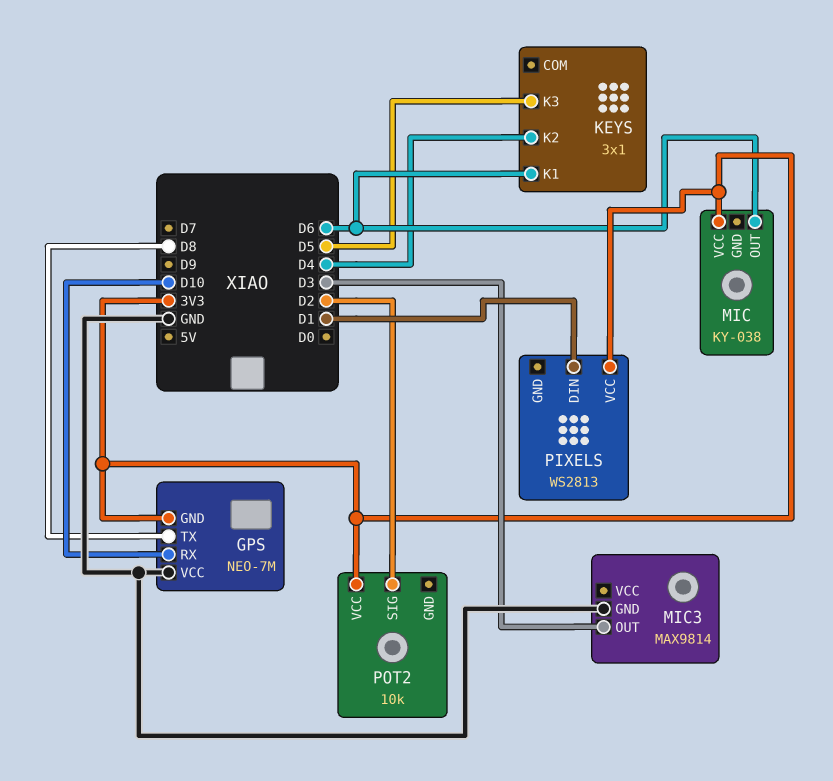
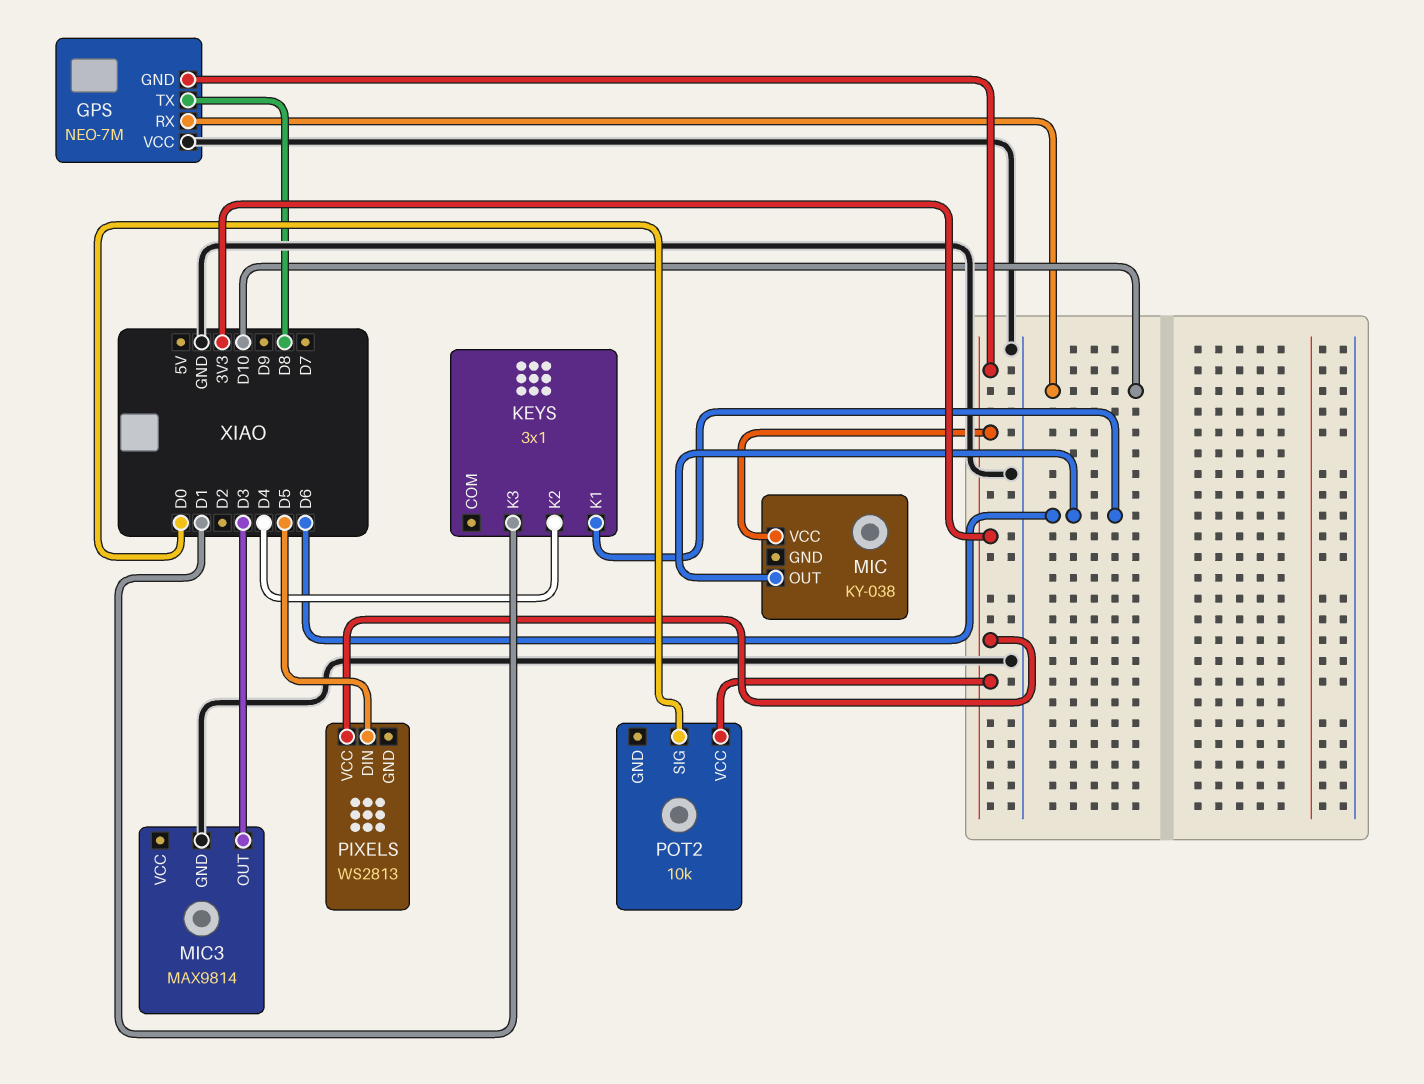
KEYS pin K3: D5 -> D1
PIXELS pin DIN: D1 -> D5
POT2 pin SIG: D2 -> D0

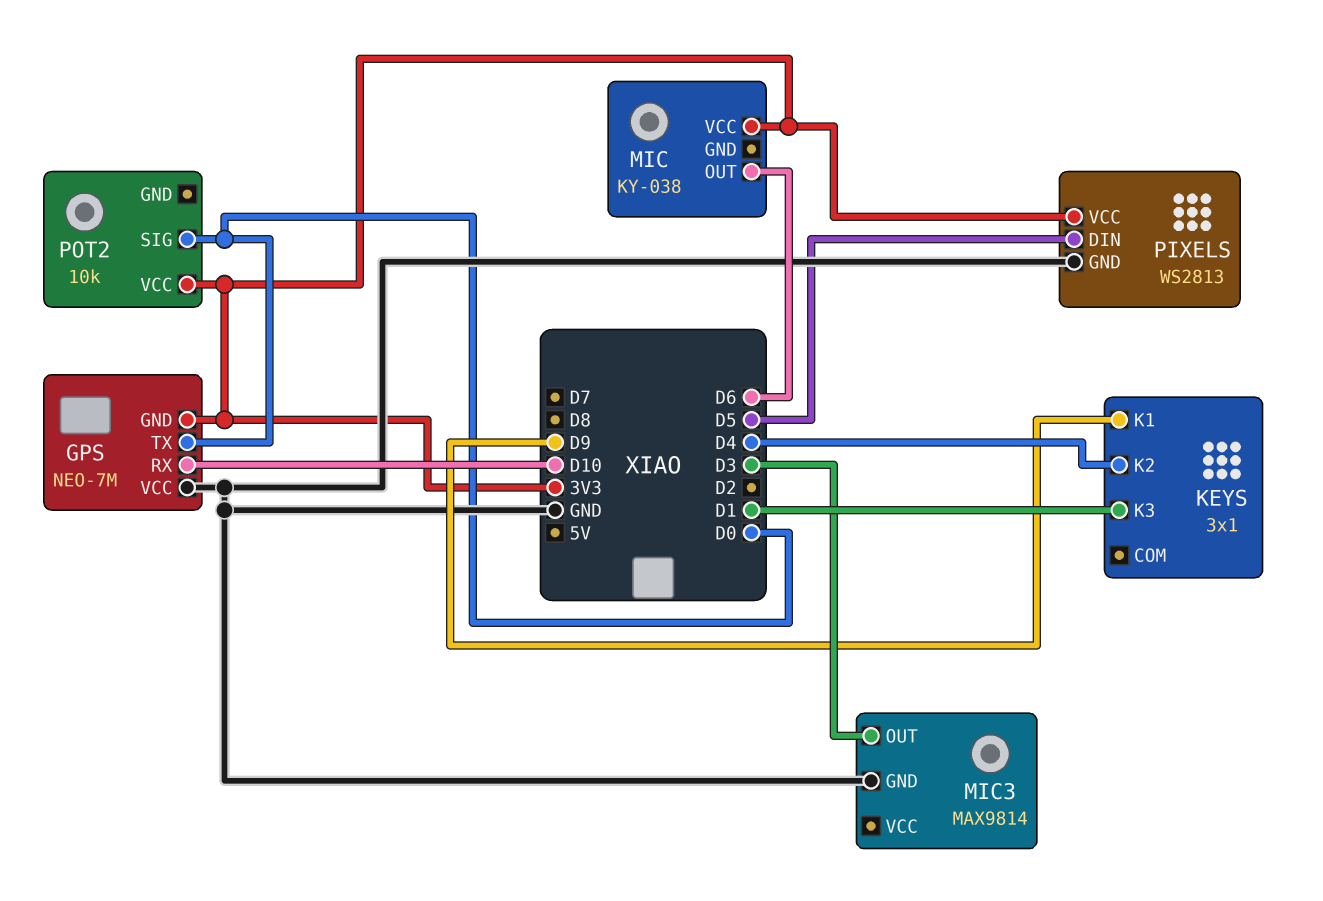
GPS pin TX: D8 -> D0
KEYS pin K1: D6 -> D9
PIXELS pin GND: none -> GND

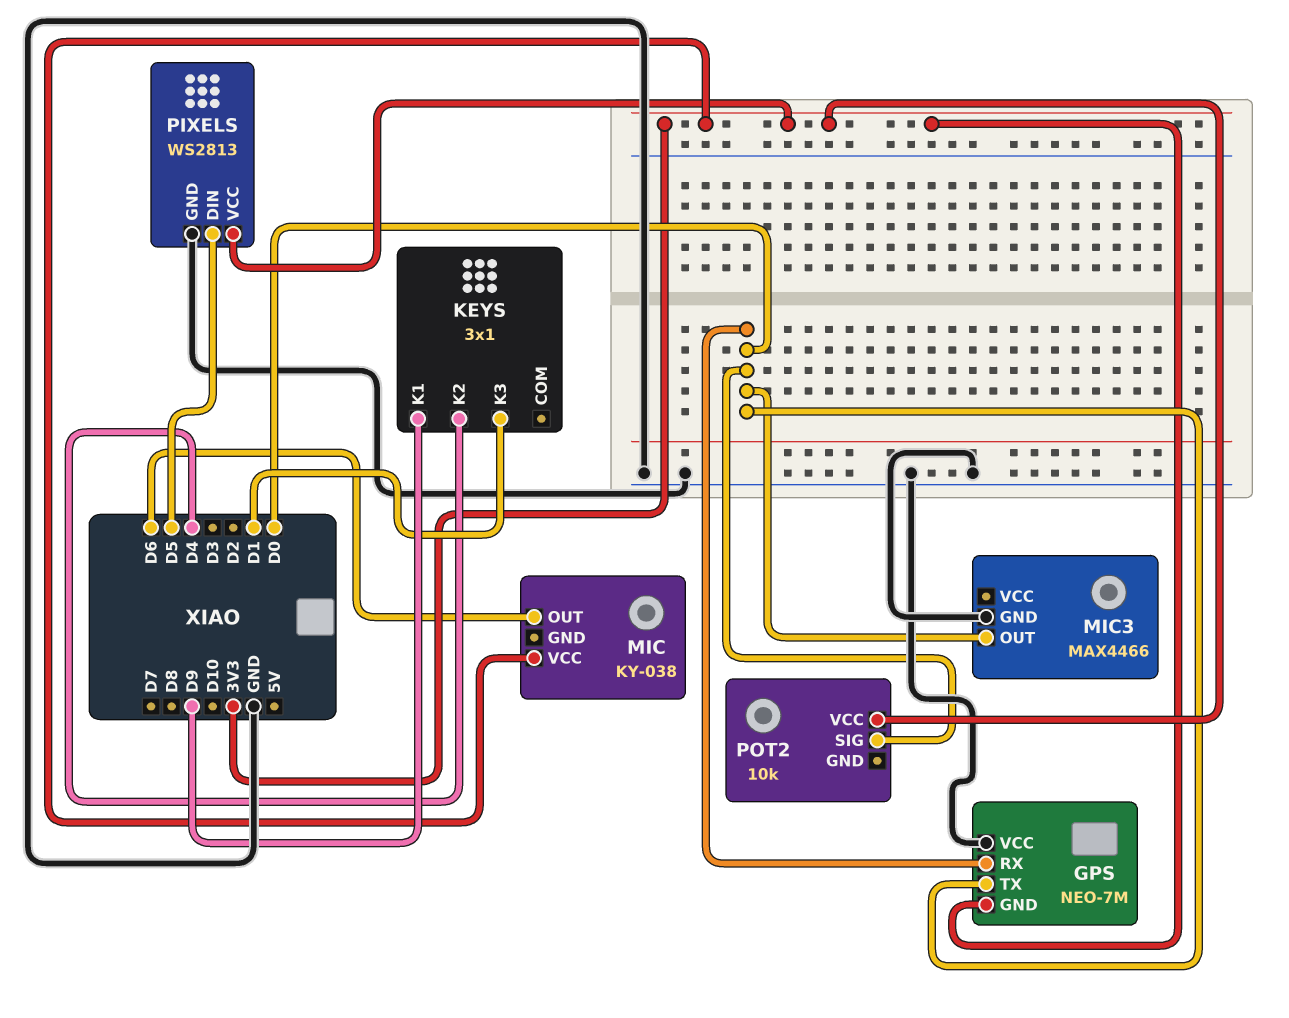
GPS pin RX: D10 -> D0
MIC3: MAX9814 -> MAX4466
MIC3 pin OUT: D3 -> D0

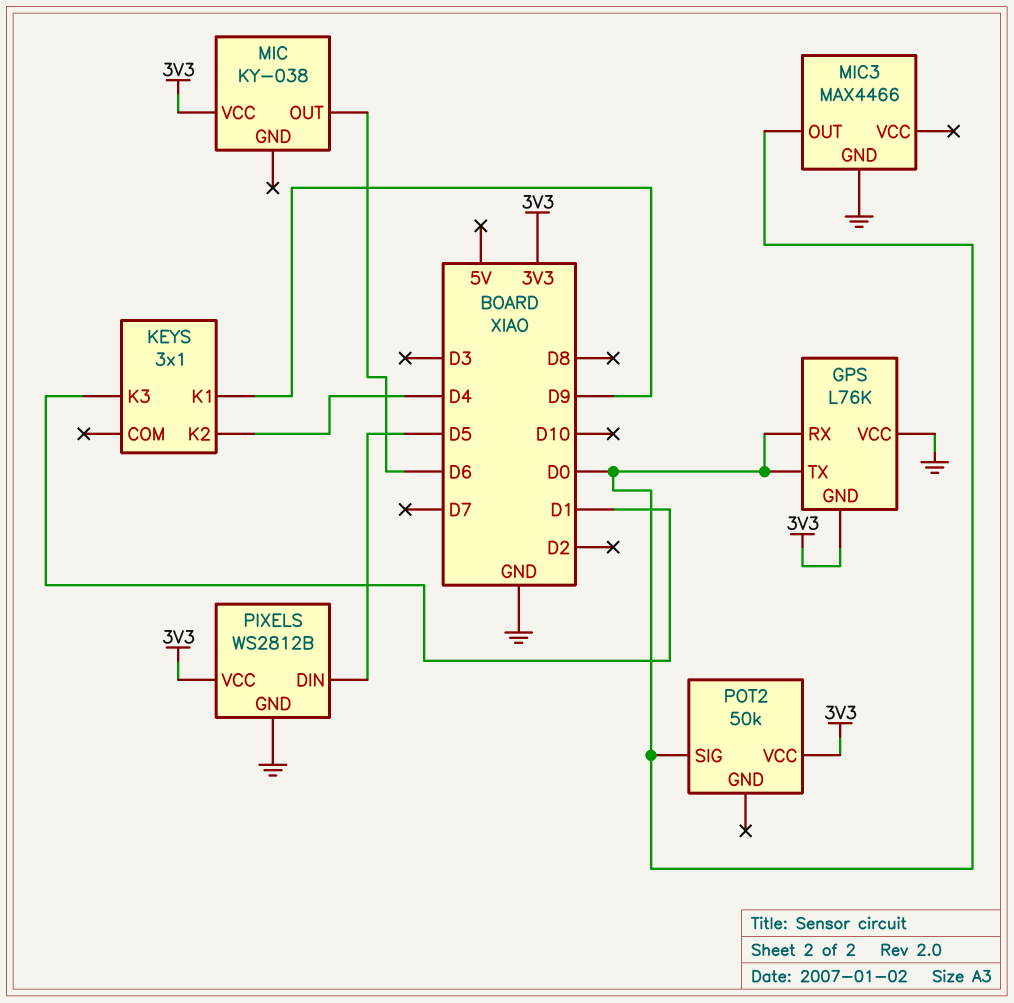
GPS: NEO-7M -> L76K
PIXELS: WS2813 -> WS2812B
POT2: 10k -> 50k

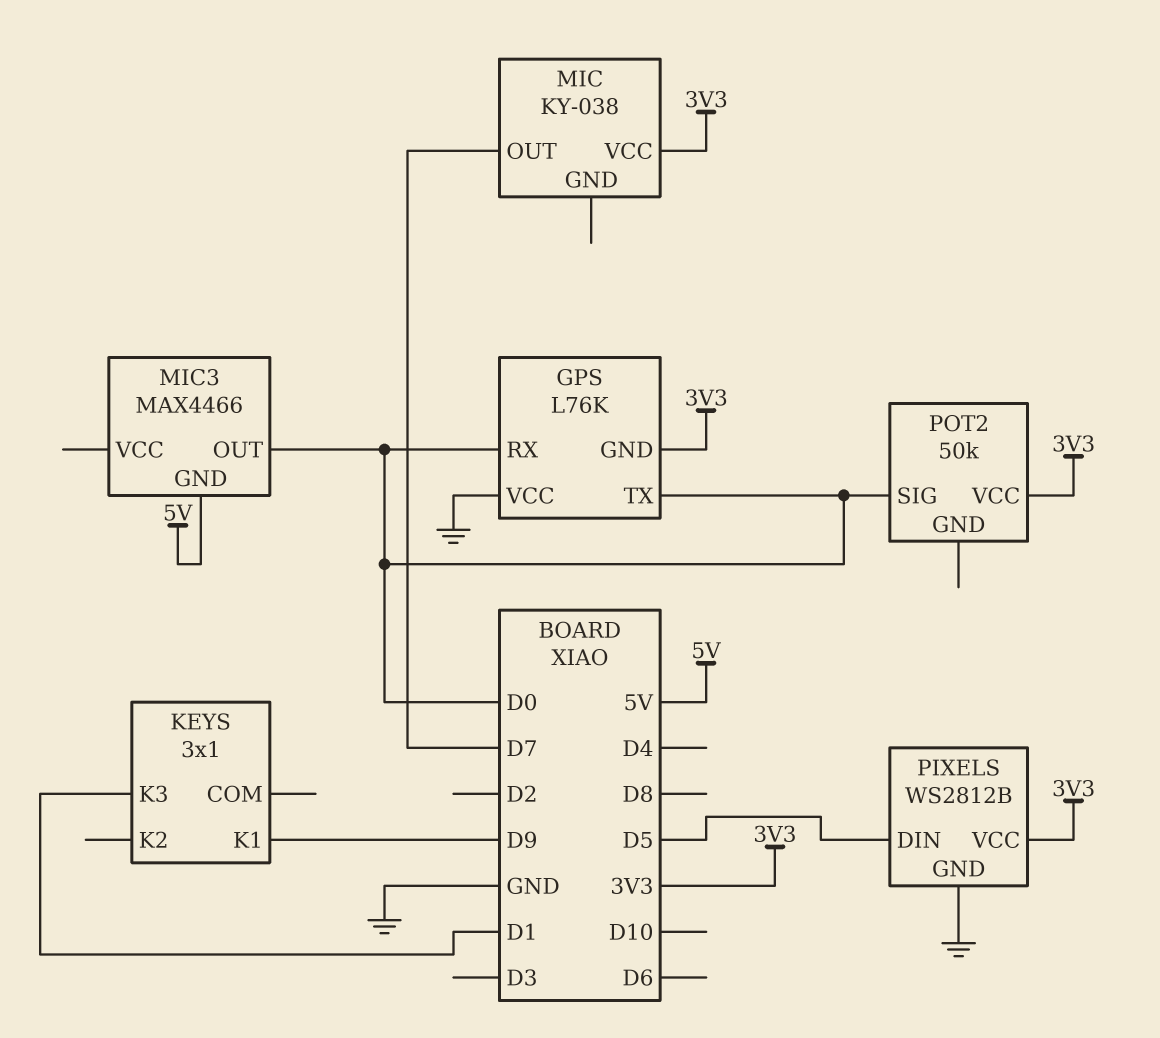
KEYS pin K2: D4 -> none
MIC pin OUT: D6 -> D7
MIC3 pin GND: GND -> 5V

